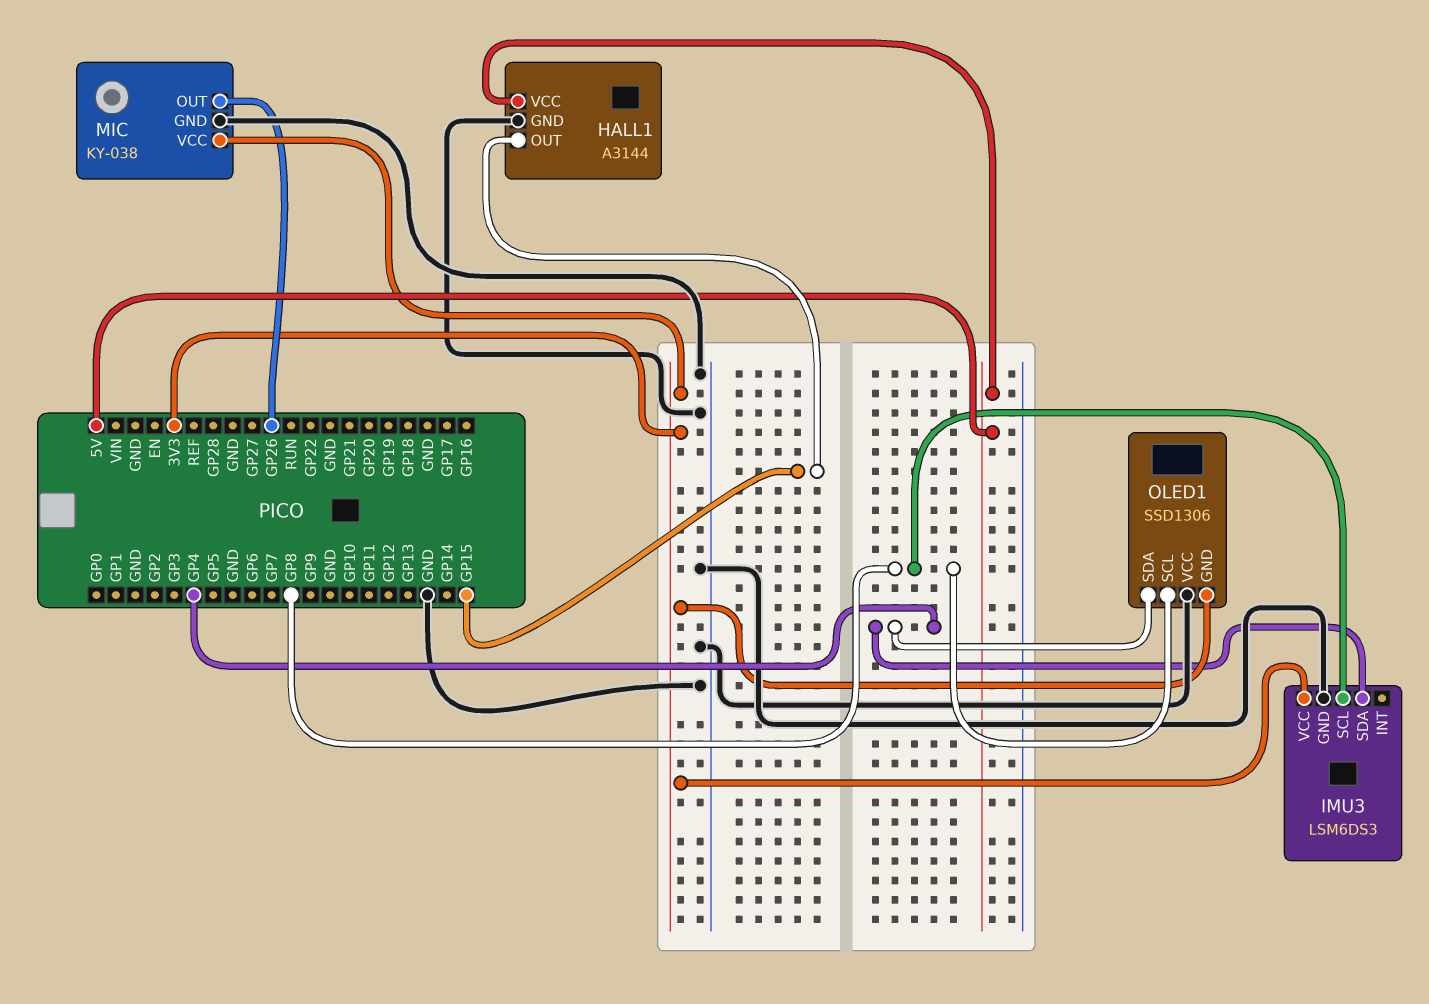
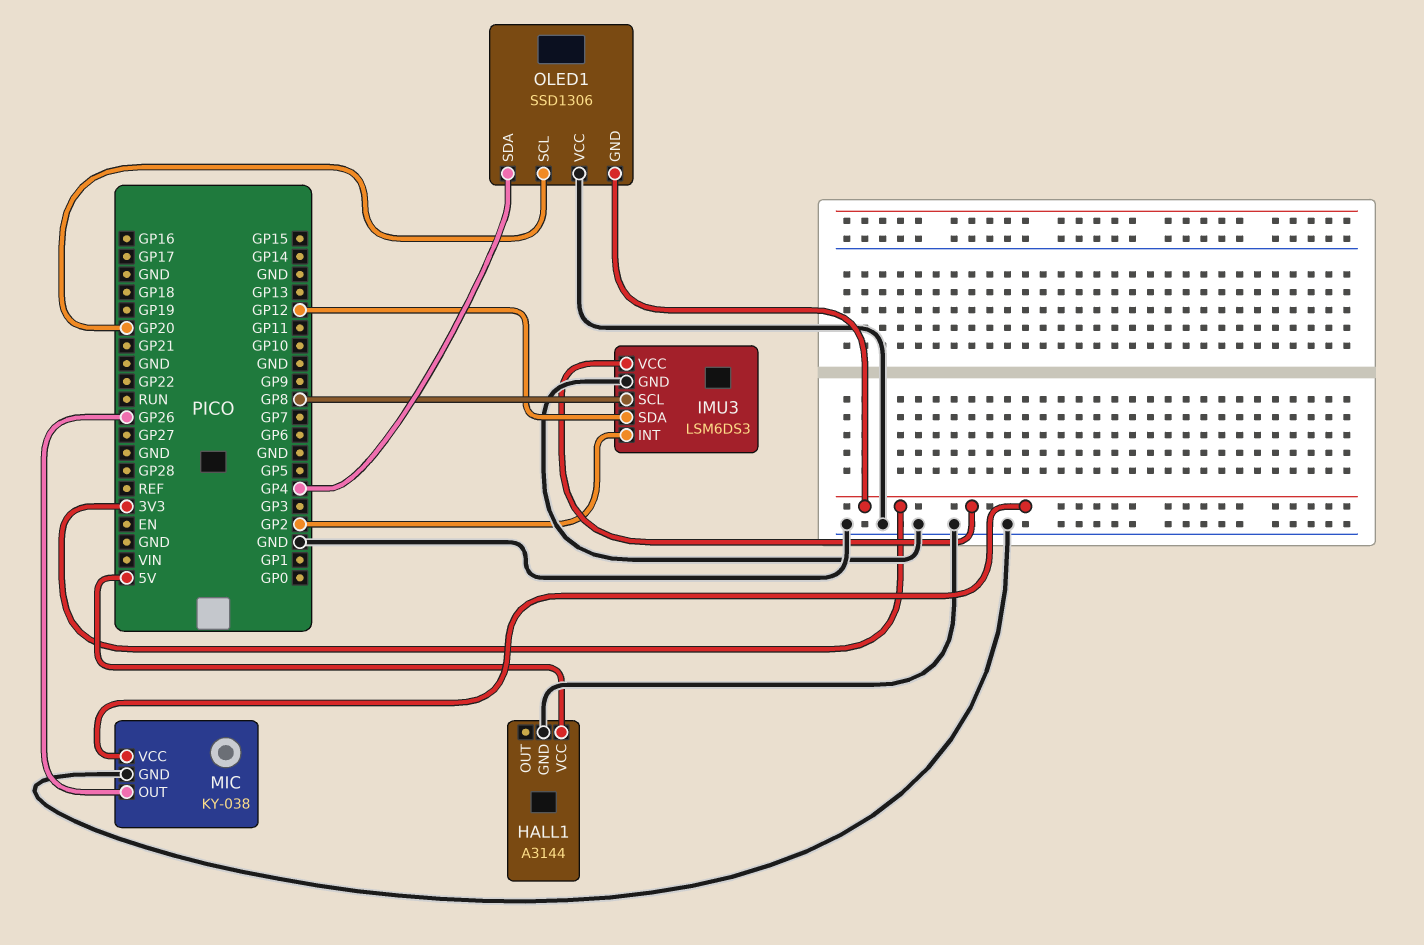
HALL1 pin OUT: GP15 -> none
IMU3 pin INT: none -> GP2
IMU3 pin SDA: GP4 -> GP12
OLED1 pin SCL: GP8 -> GP20

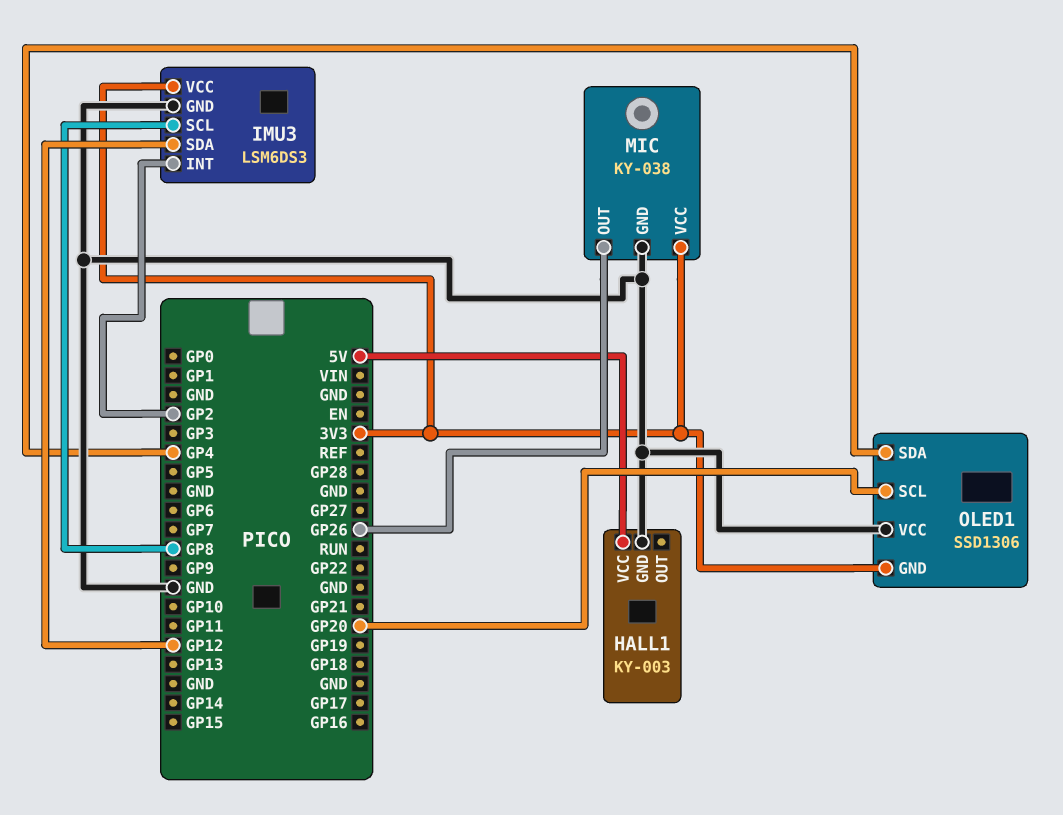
HALL1: A3144 -> KY-003

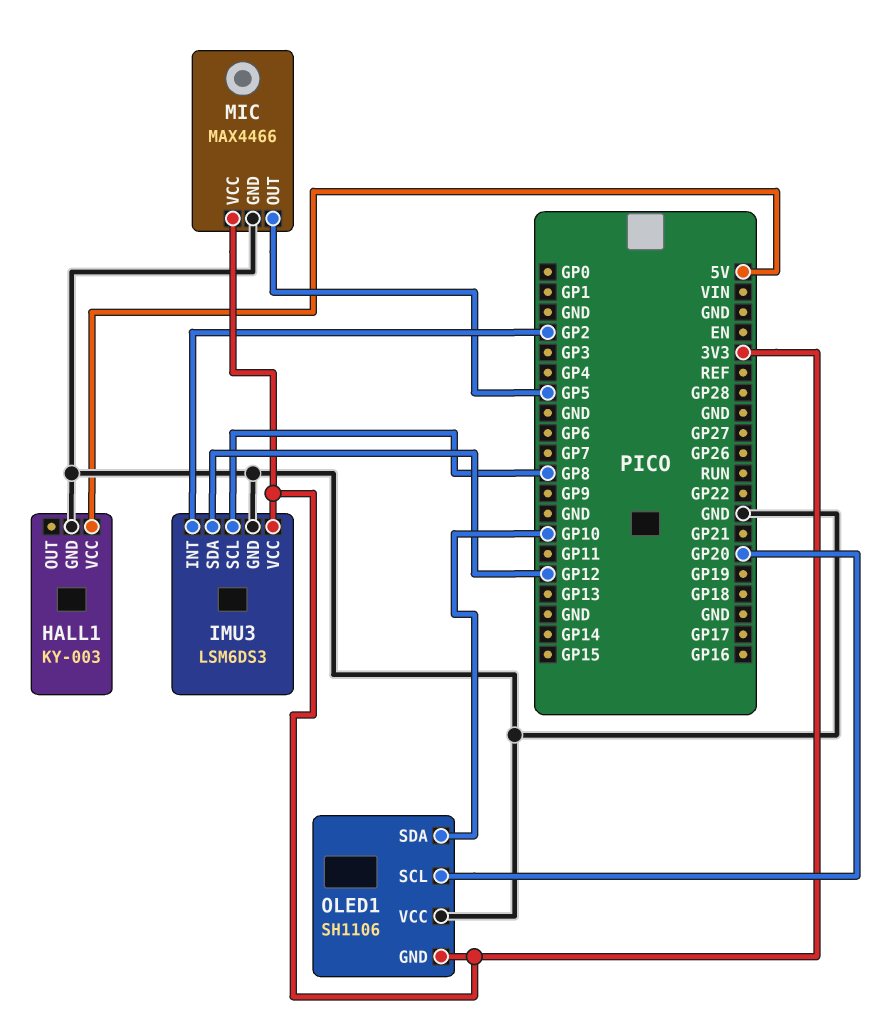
MIC: KY-038 -> MAX4466
MIC pin OUT: GP26 -> GP5
OLED1: SSD1306 -> SH1106
OLED1 pin SDA: GP4 -> GP10

